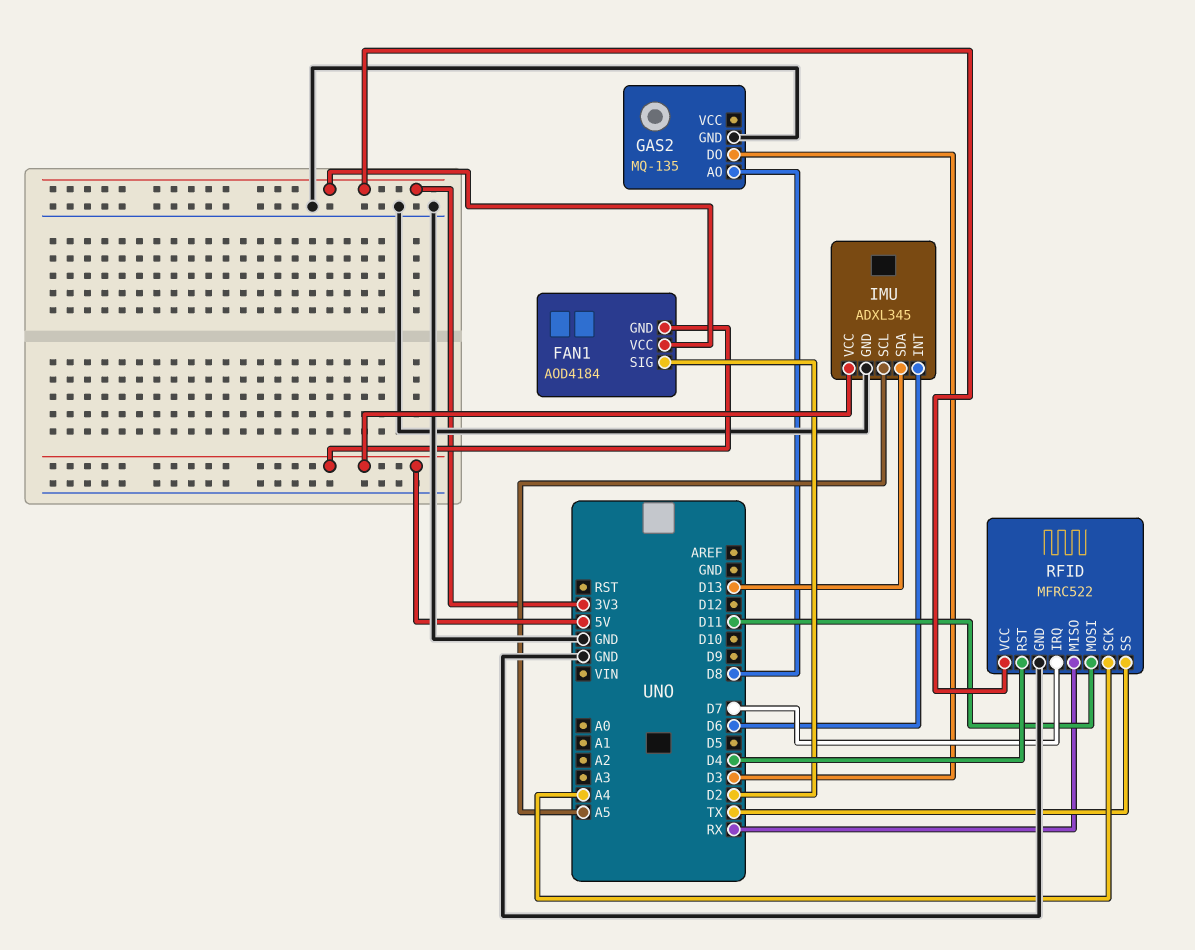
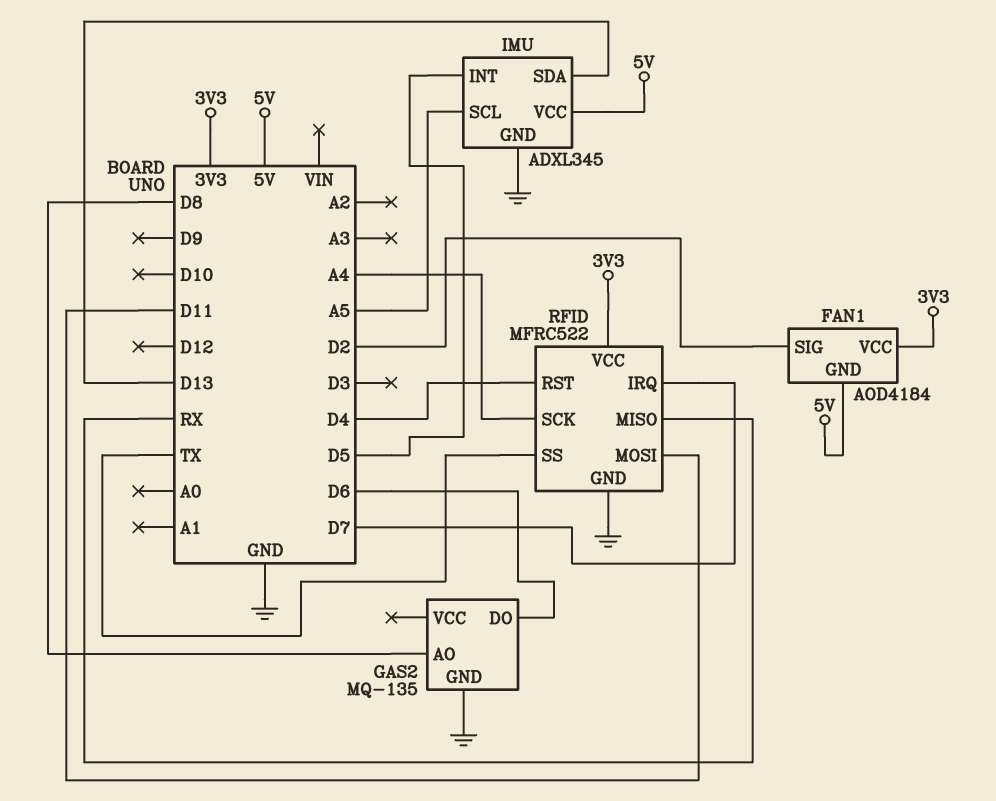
GAS2 pin DO: D3 -> D6
IMU pin INT: D6 -> D5

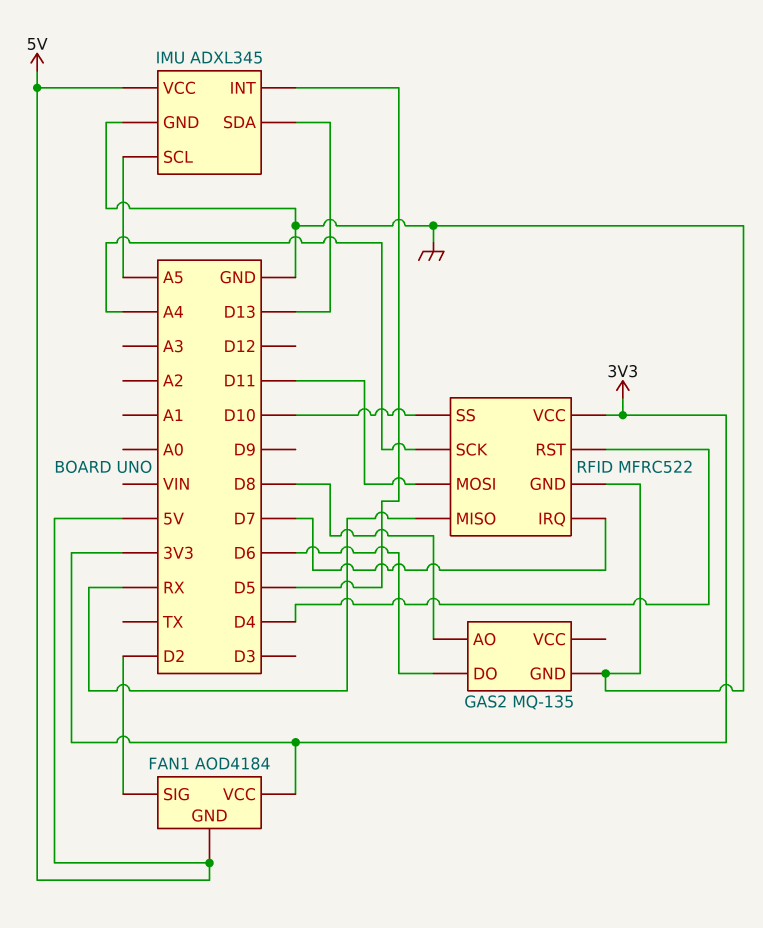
RFID pin SS: TX -> D10

